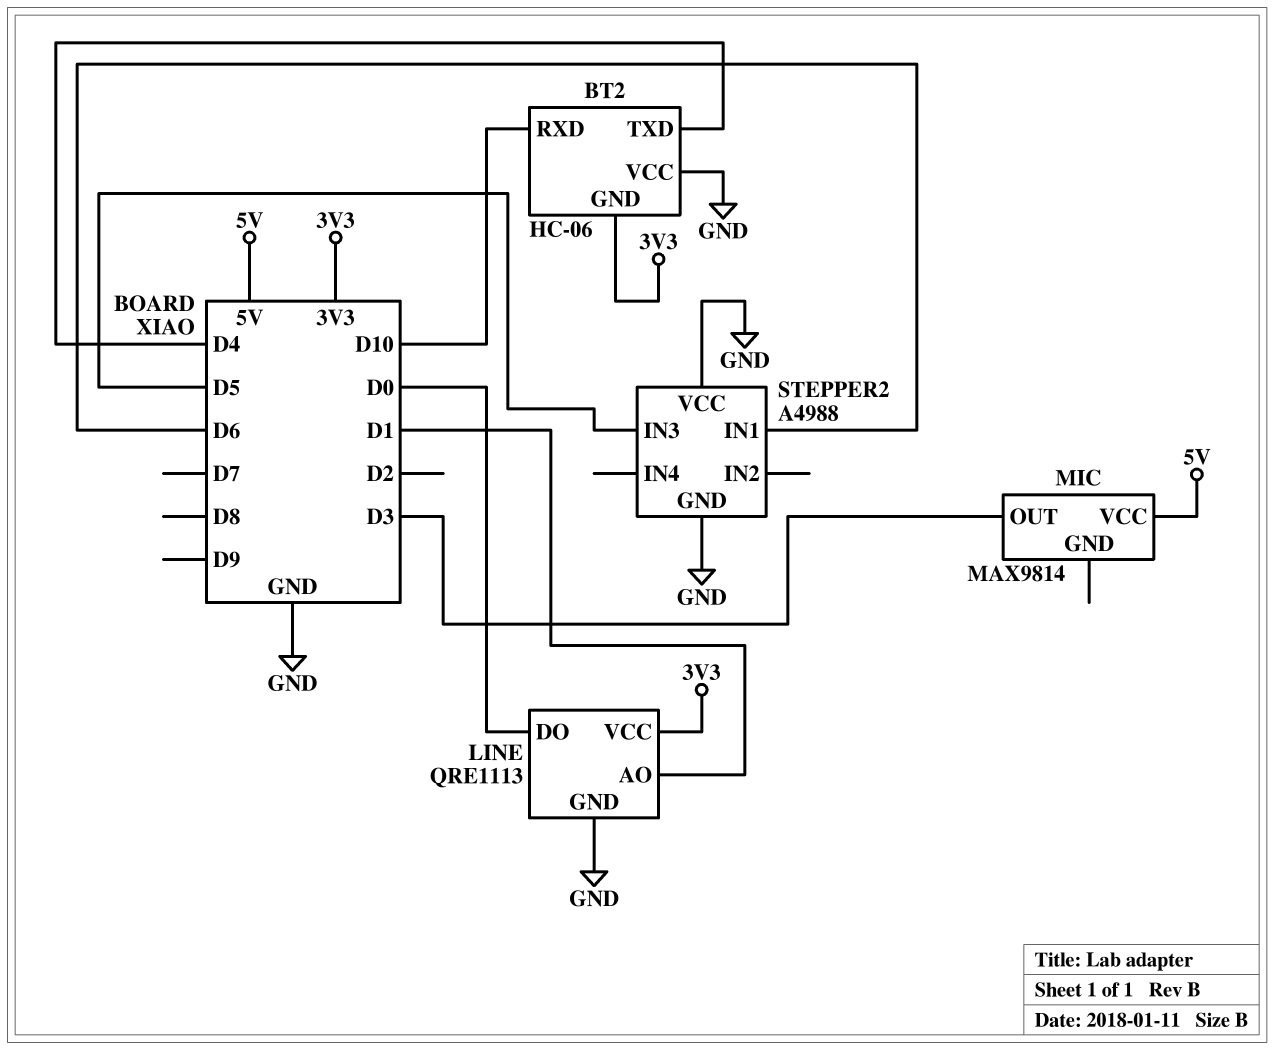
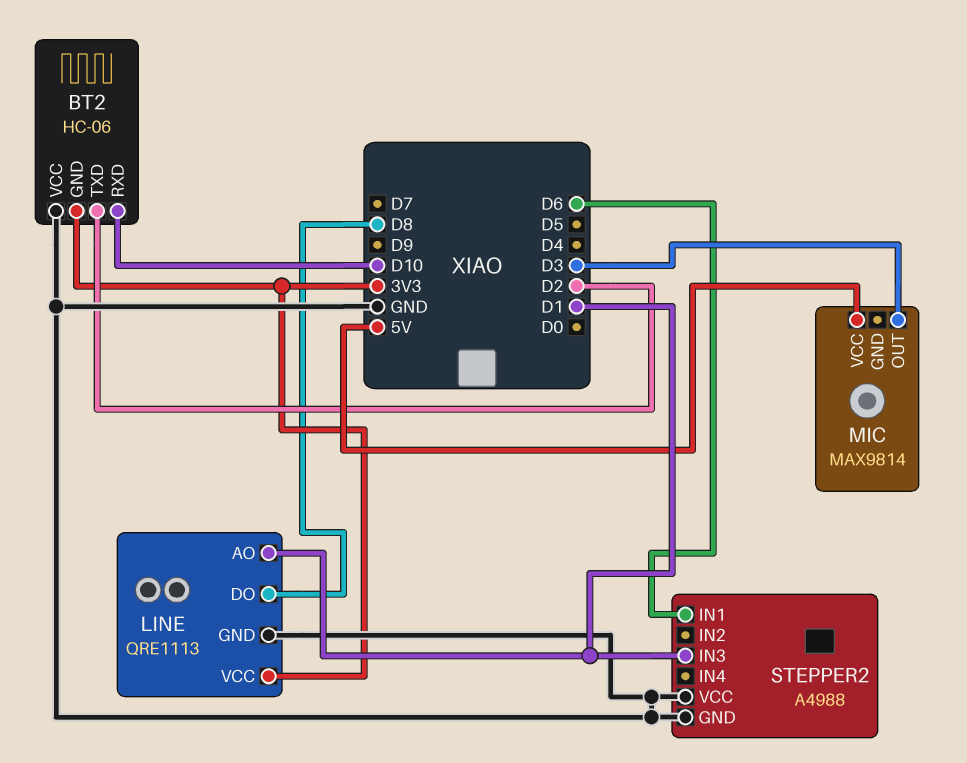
BT2 pin TXD: D4 -> D2
LINE pin DO: D0 -> D8
STEPPER2 pin IN3: D5 -> D1

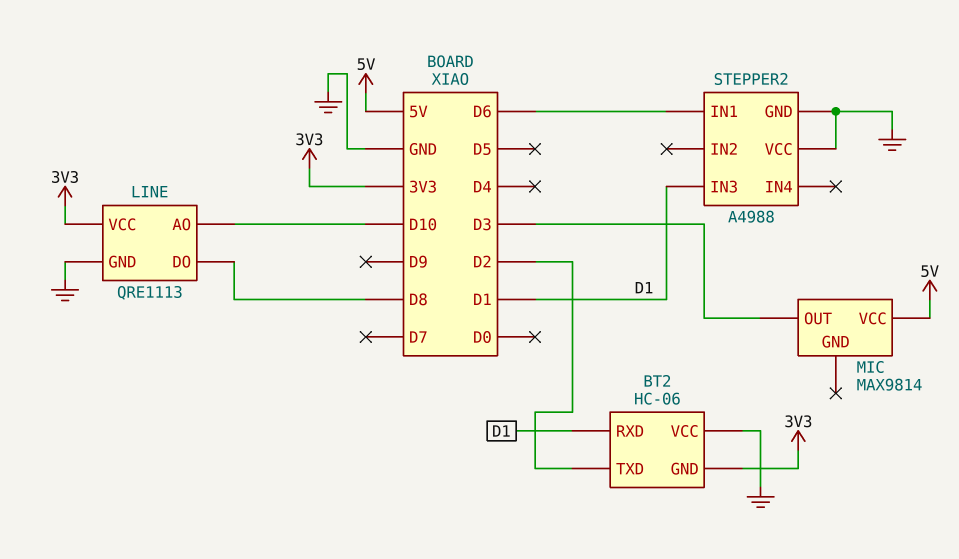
BT2 pin RXD: D10 -> D1
LINE pin AO: D1 -> D10

